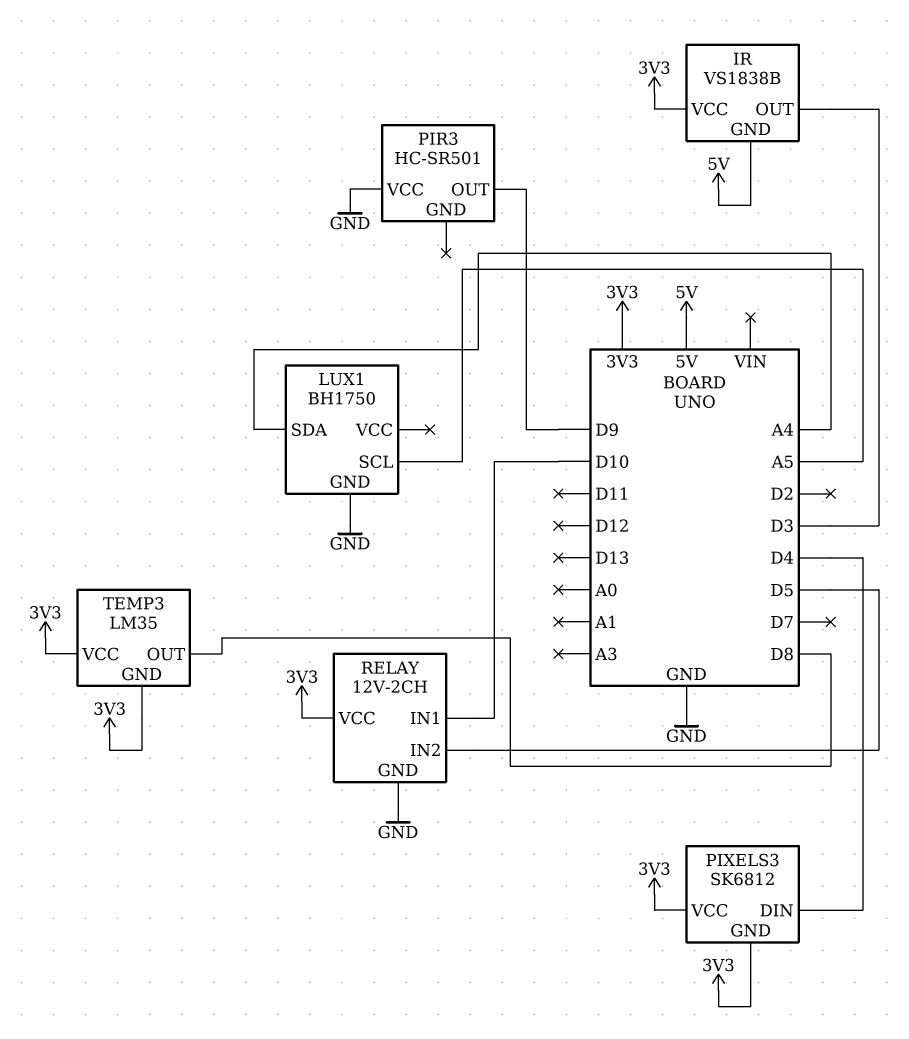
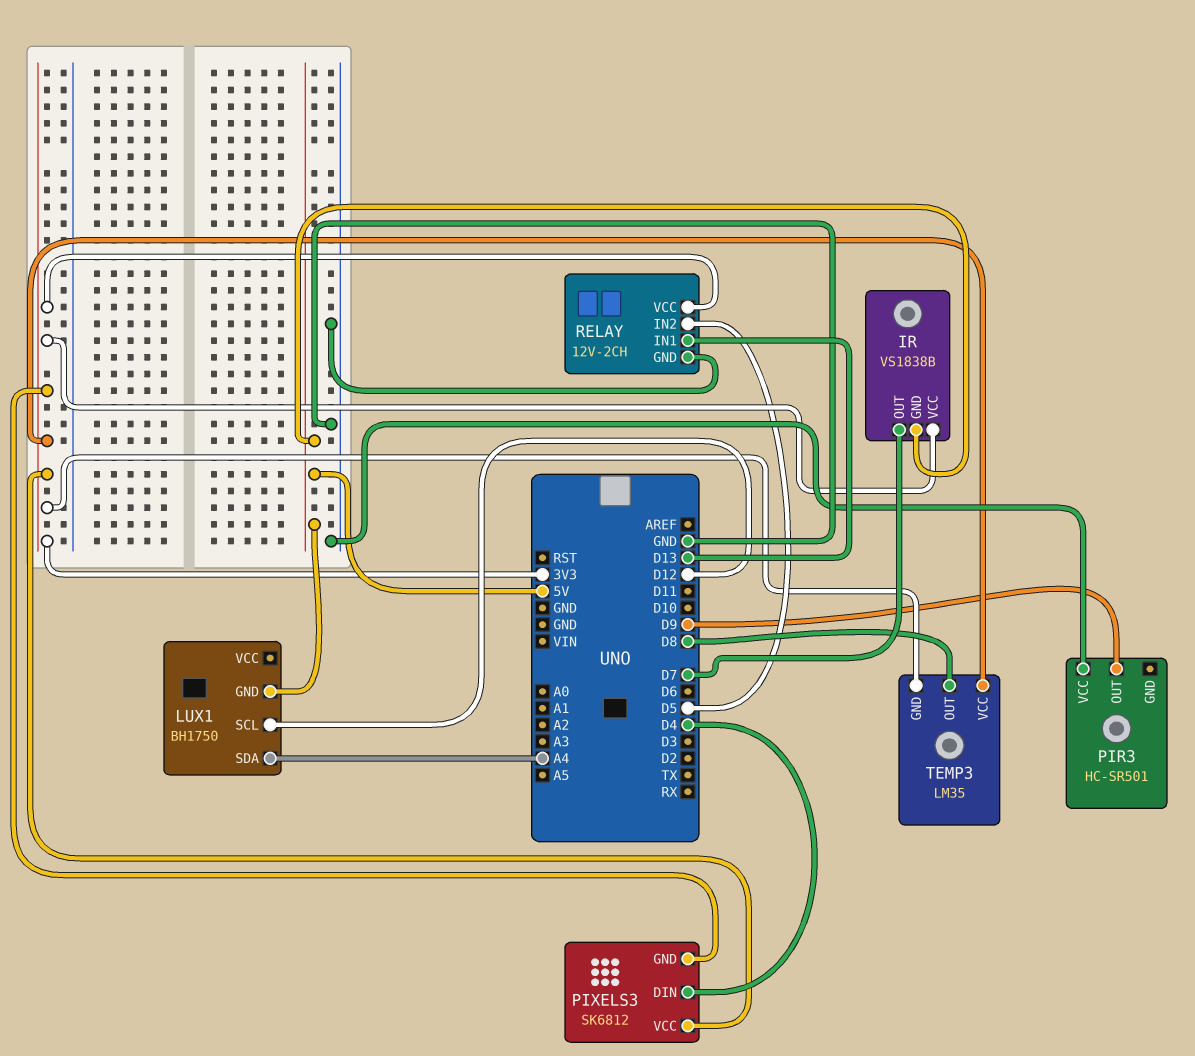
IR pin OUT: D3 -> D7
LUX1 pin GND: GND -> 5V
LUX1 pin SCL: A5 -> D12
RELAY pin IN1: D10 -> D13

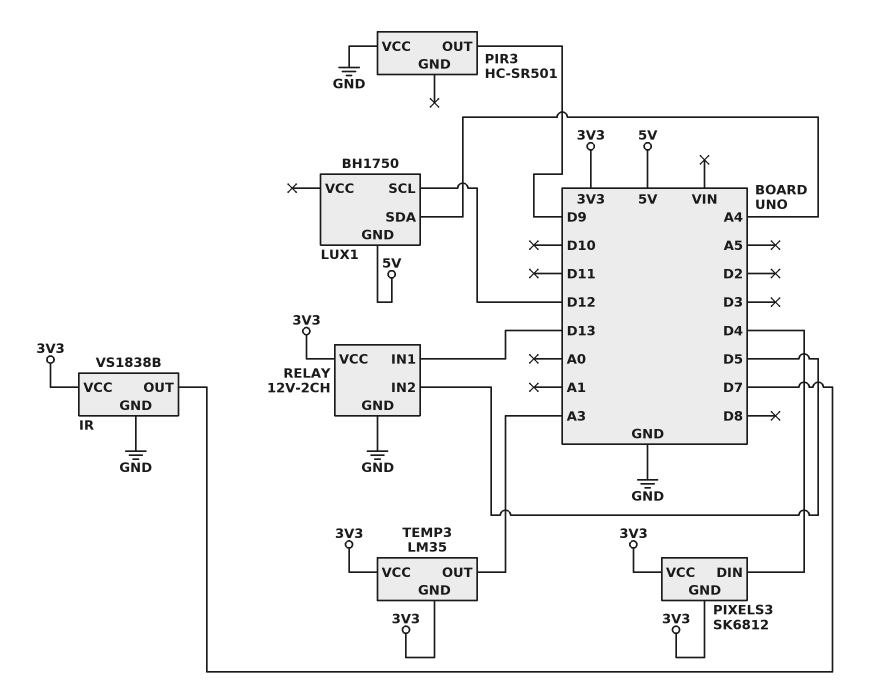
IR pin GND: 5V -> GND
TEMP3 pin OUT: D8 -> A3

